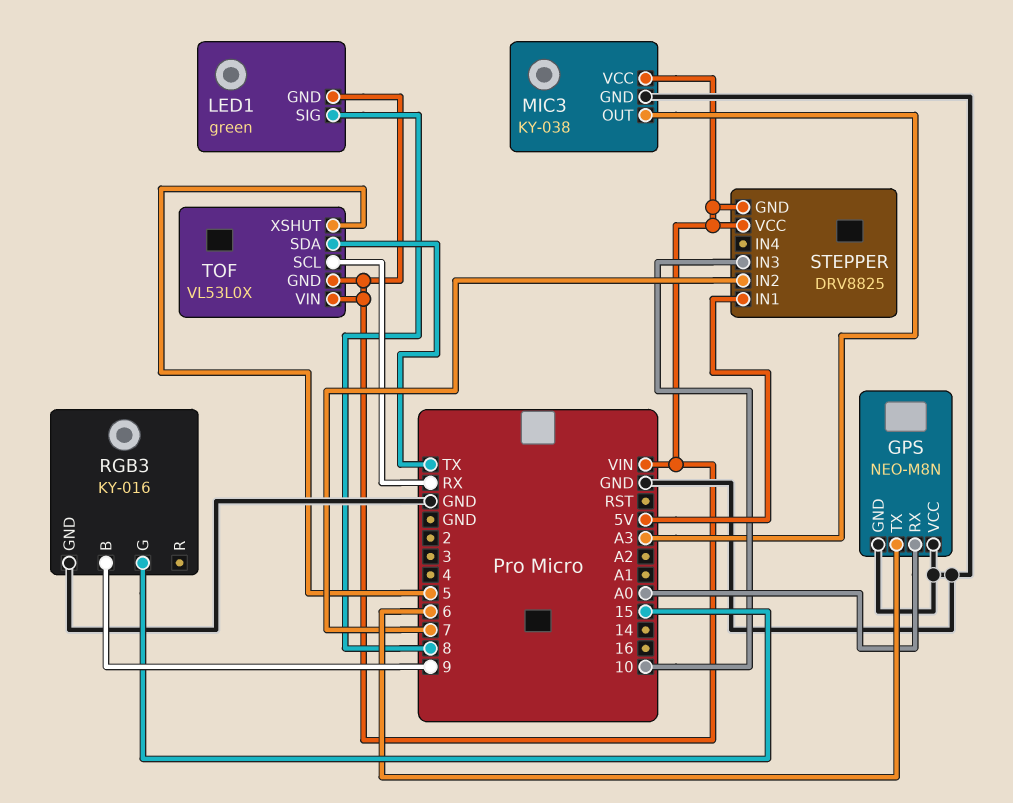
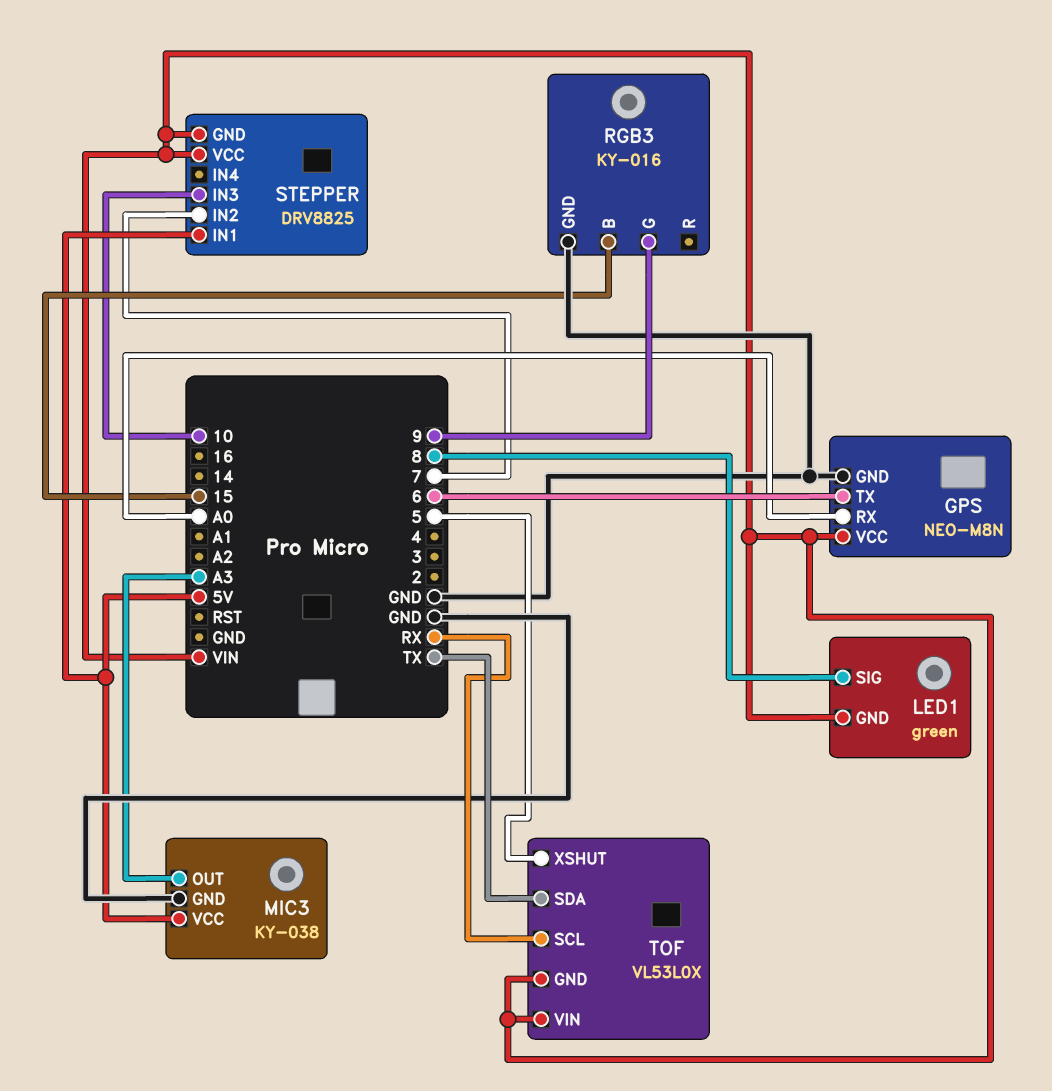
GPS pin VCC: GND -> VIN
MIC3 pin VCC: VIN -> 5V
RGB3 pin B: 9 -> 15
RGB3 pin G: 15 -> 9

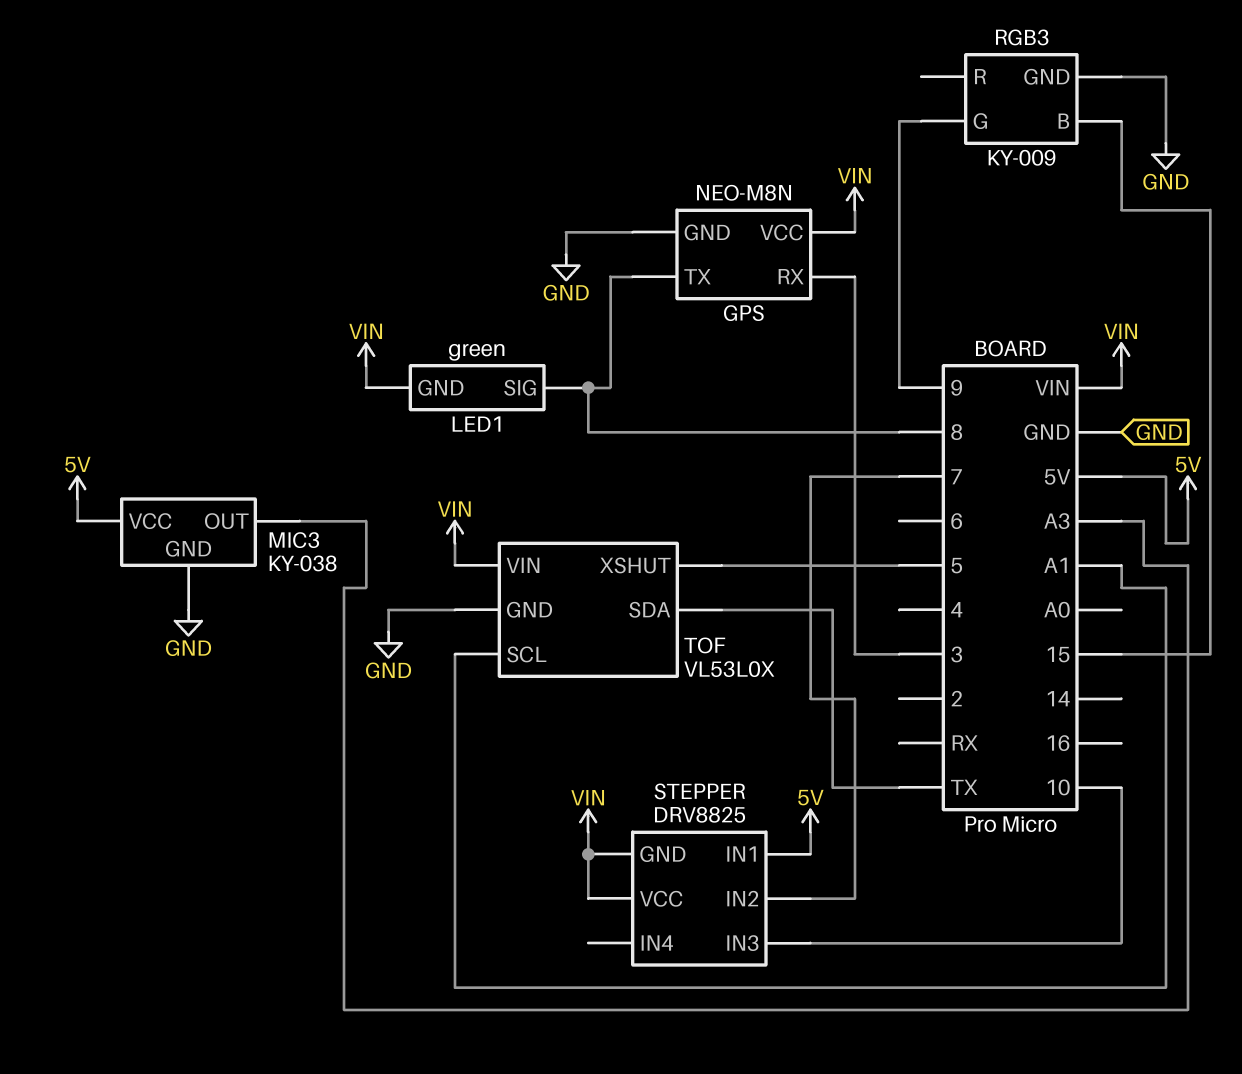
GPS pin RX: A0 -> 3
GPS pin TX: 6 -> 8
RGB3: KY-016 -> KY-009
TOF pin GND: VIN -> GND
TOF pin SCL: RX -> A1

